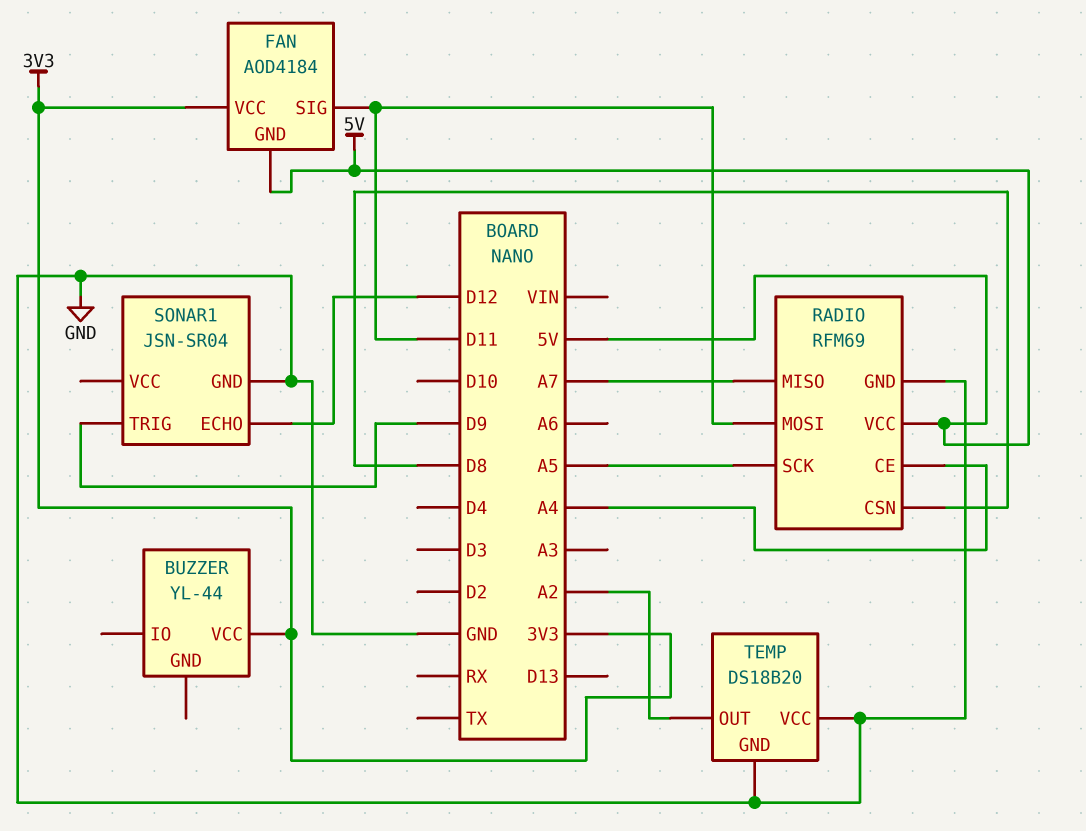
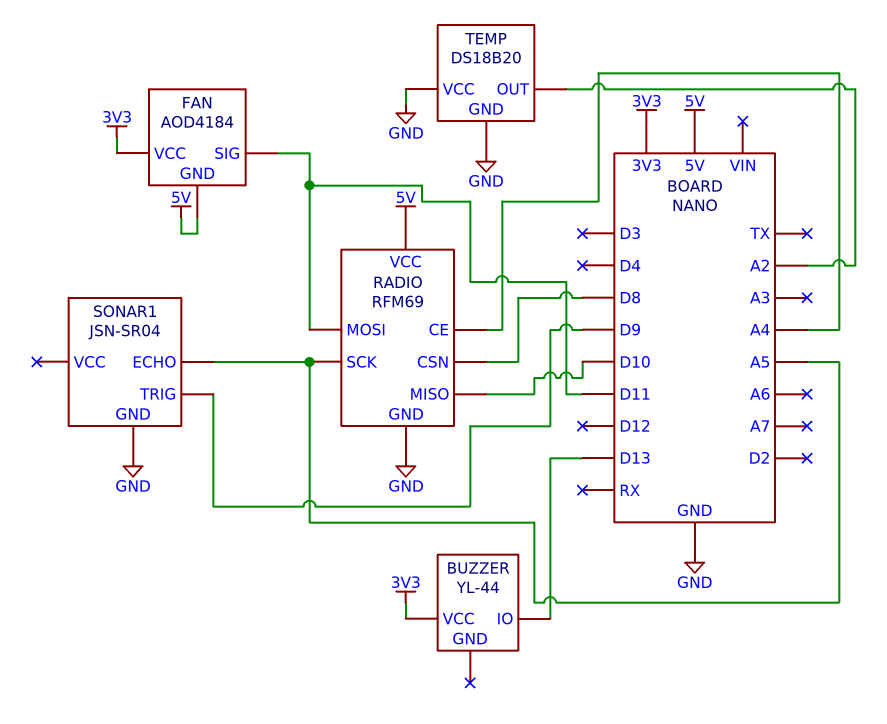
BUZZER pin IO: none -> D13
RADIO pin MISO: A7 -> D10
SONAR1 pin ECHO: D12 -> A5

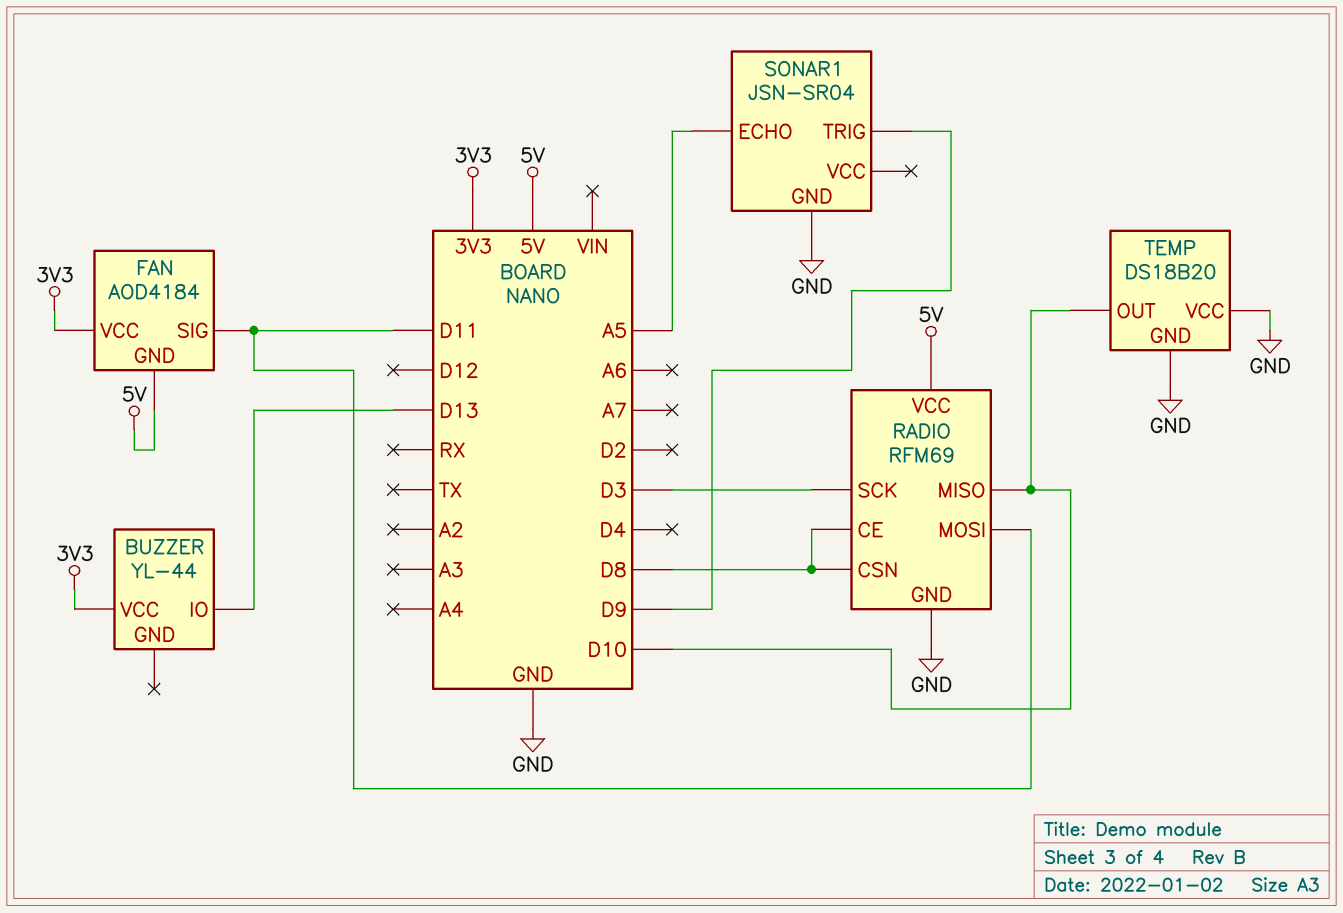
RADIO pin CE: A4 -> D8
RADIO pin SCK: A5 -> D3
TEMP pin OUT: A2 -> D10

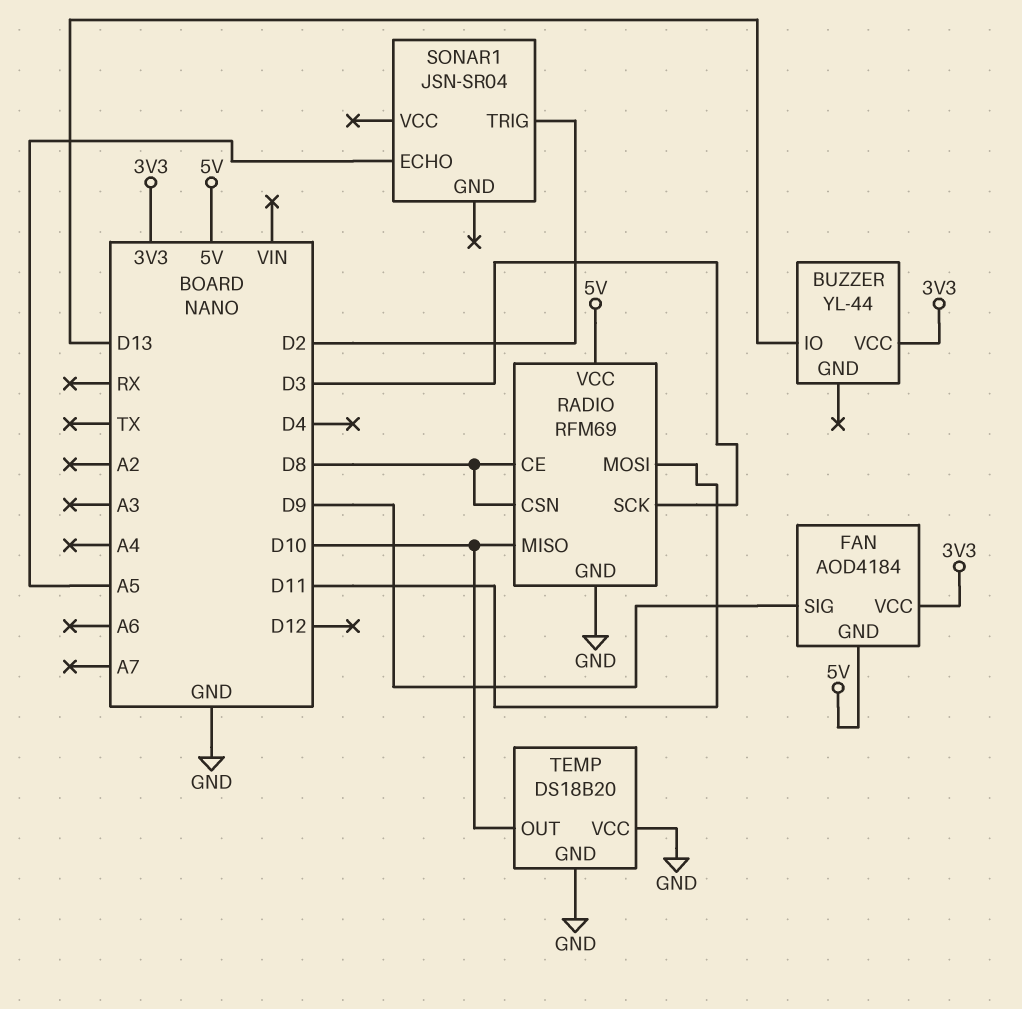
FAN pin SIG: D11 -> D9
SONAR1 pin GND: GND -> none
SONAR1 pin TRIG: D9 -> D2

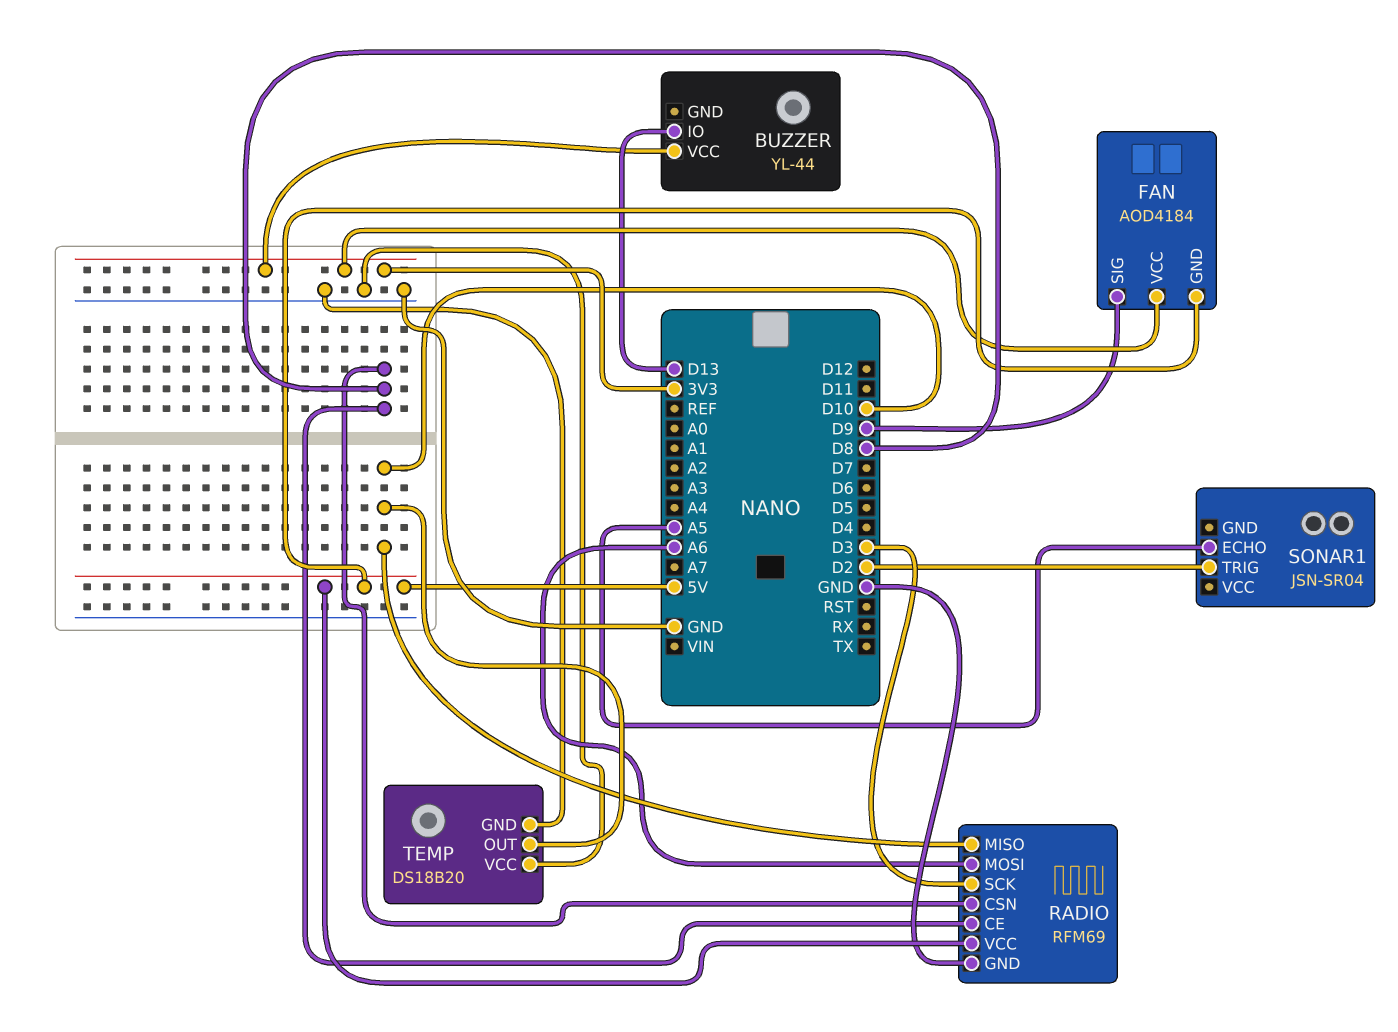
RADIO pin MOSI: D11 -> A6

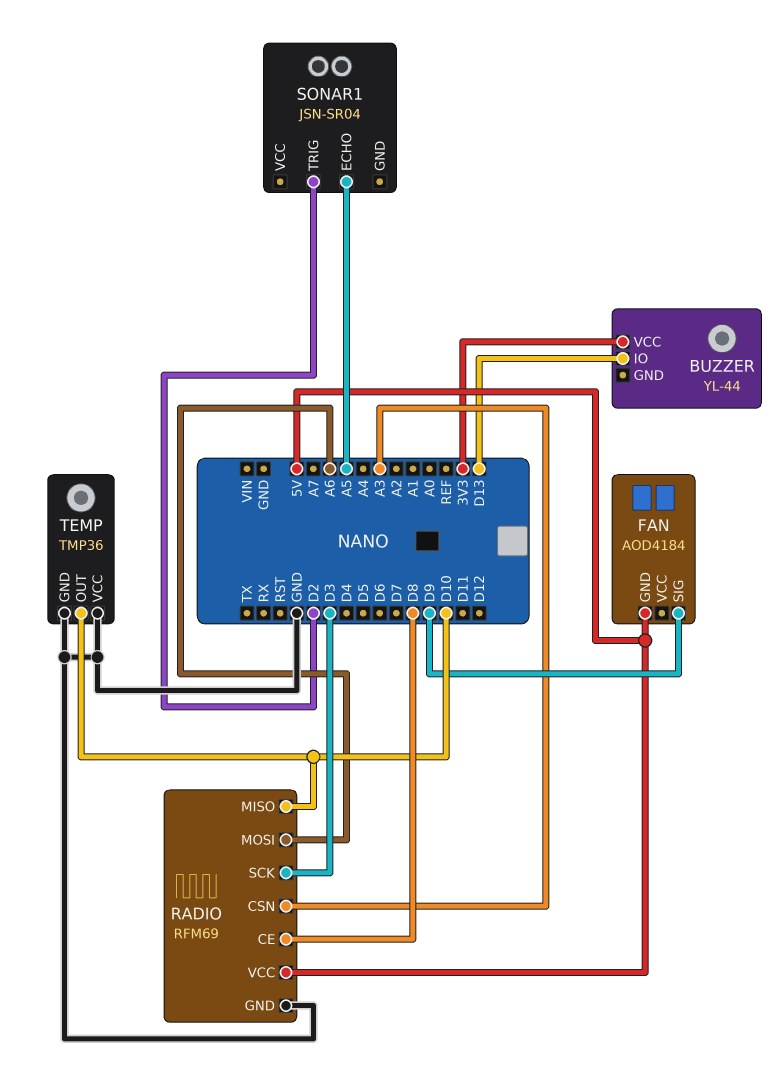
FAN pin VCC: 3V3 -> none
RADIO pin CSN: D8 -> A3
TEMP: DS18B20 -> TMP36

